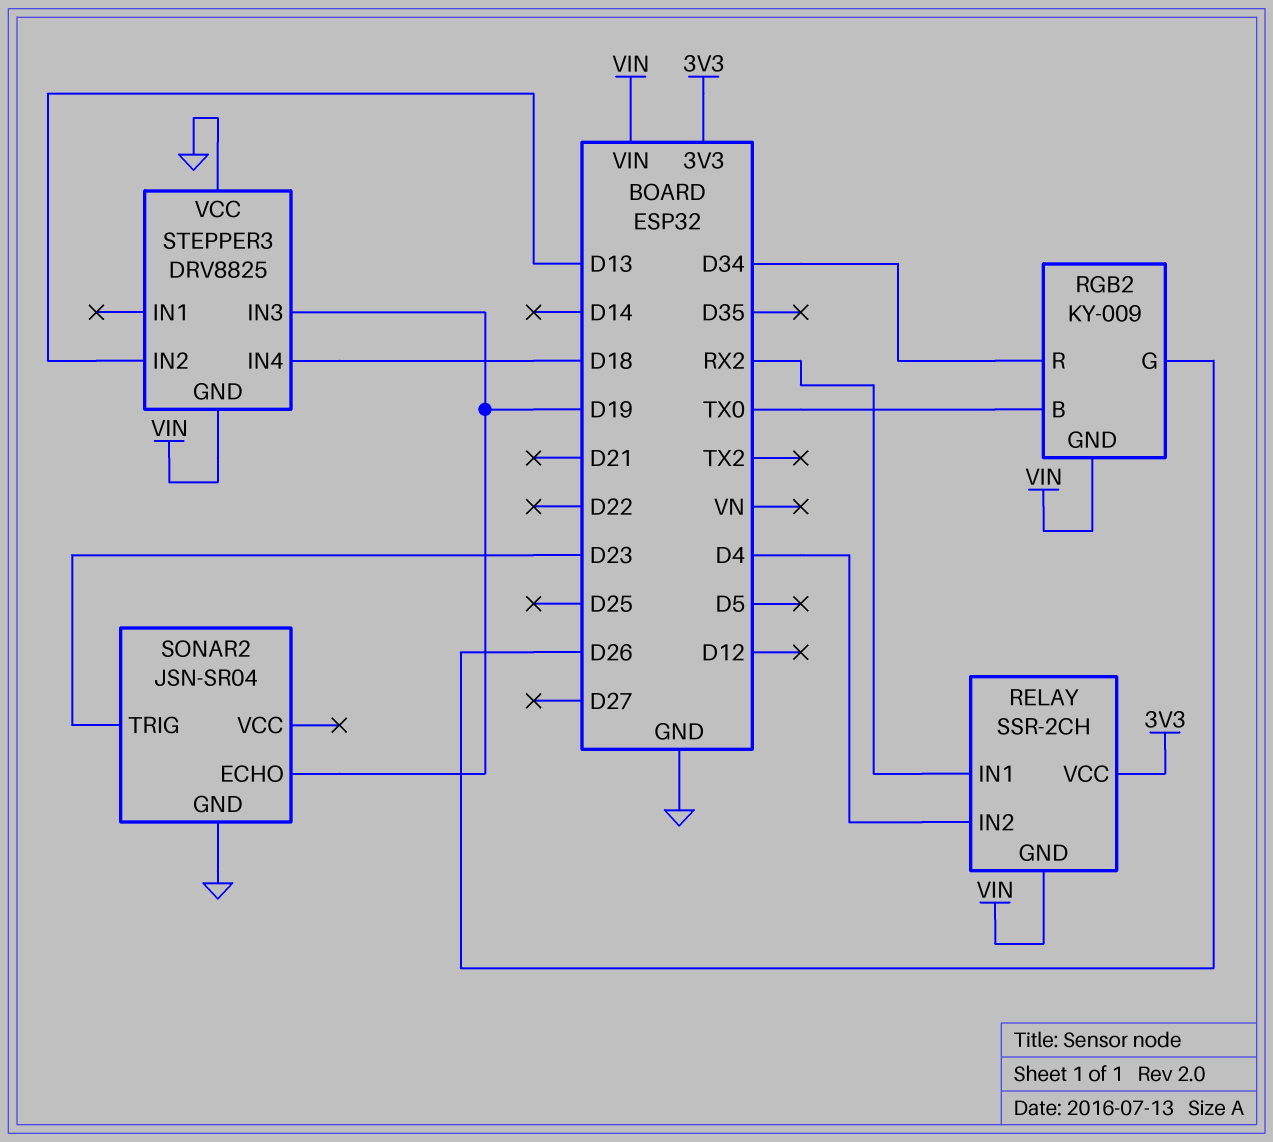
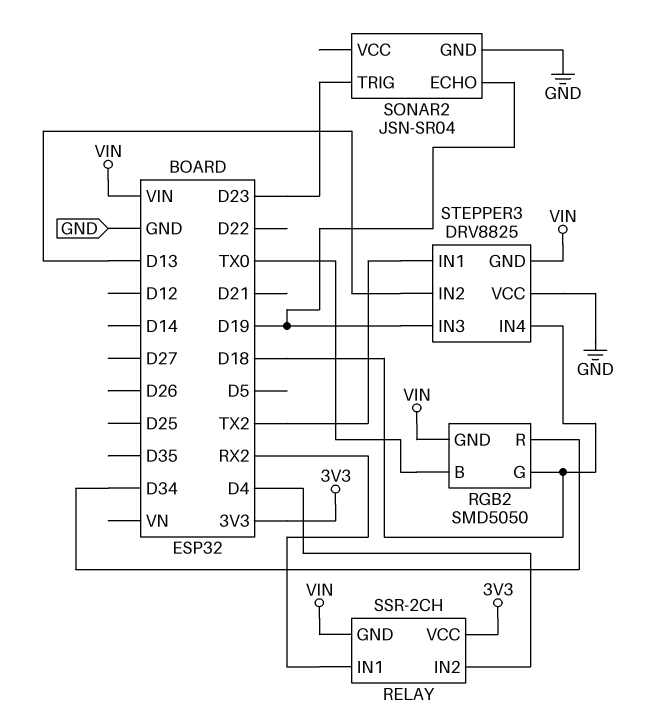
RGB2: KY-009 -> SMD5050
RGB2 pin G: D26 -> D18
STEPPER3 pin IN1: none -> TX2

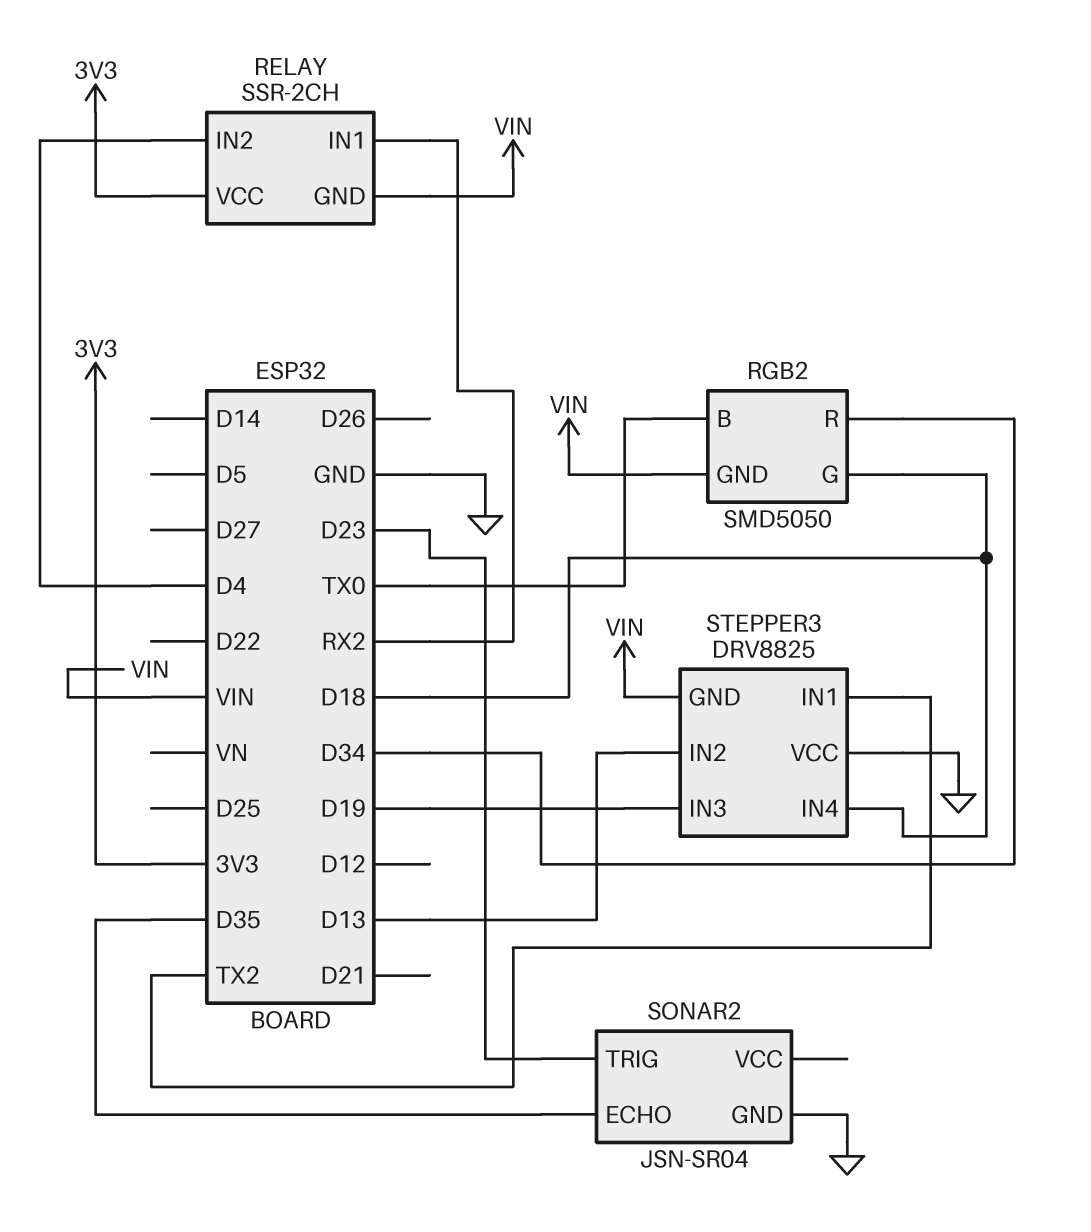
SONAR2 pin ECHO: D19 -> D35

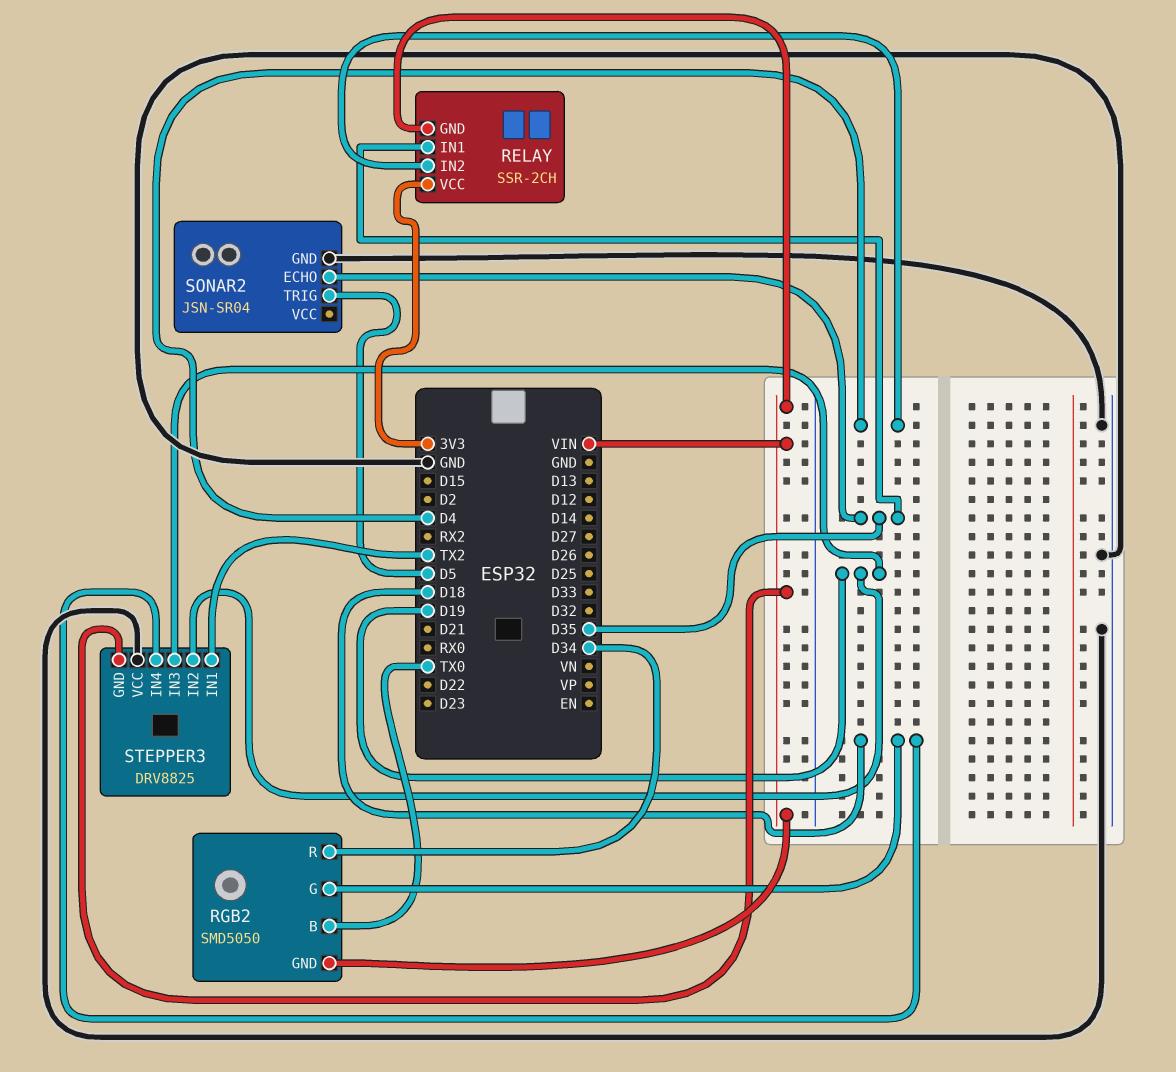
RELAY pin IN1: RX2 -> D35
SONAR2 pin TRIG: D23 -> D5
STEPPER3 pin IN2: D13 -> D19

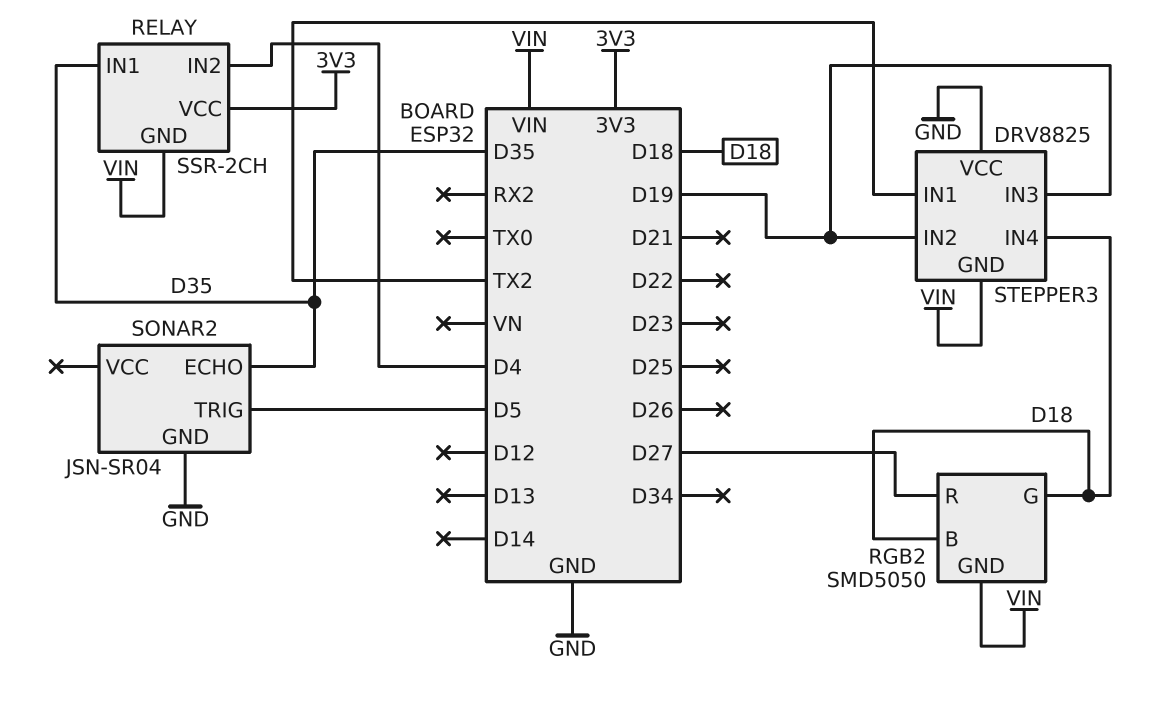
RGB2 pin B: TX0 -> D18
RGB2 pin R: D34 -> D27

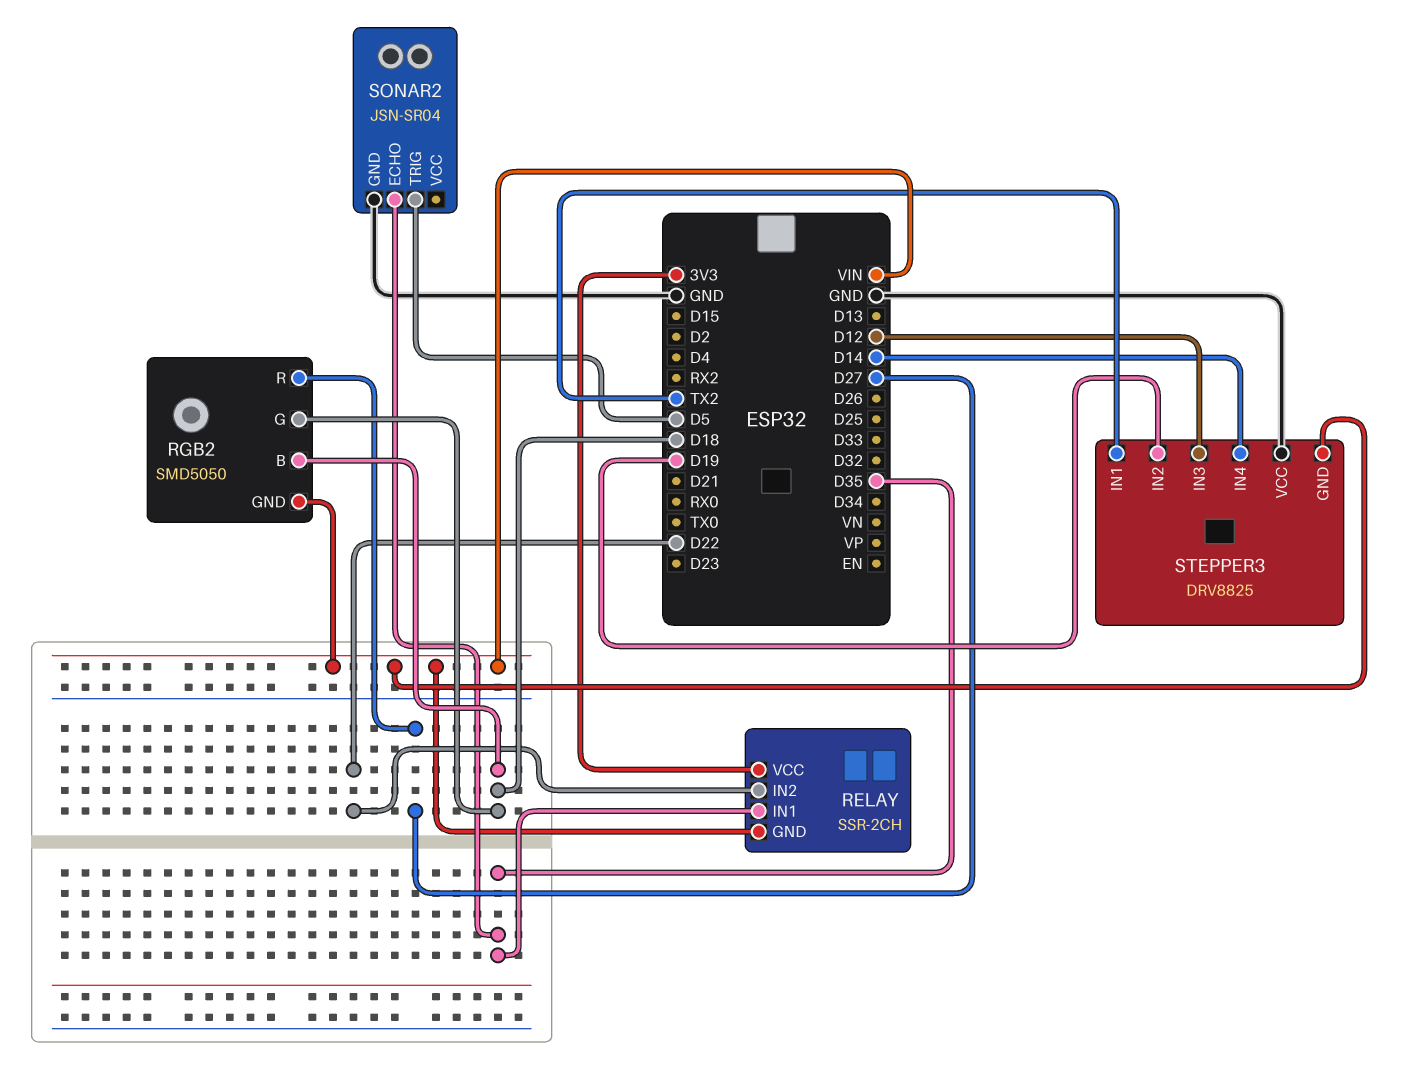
RELAY pin IN2: D4 -> D22
STEPPER3 pin IN3: D19 -> D12
STEPPER3 pin IN4: D18 -> D14

